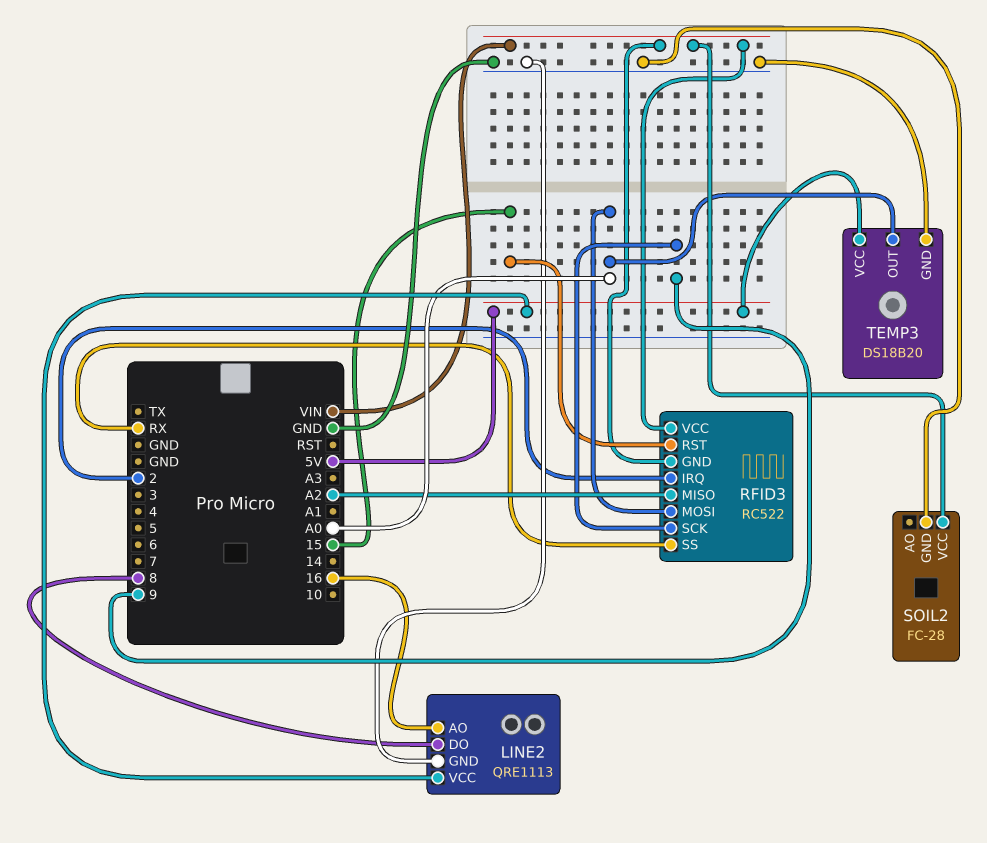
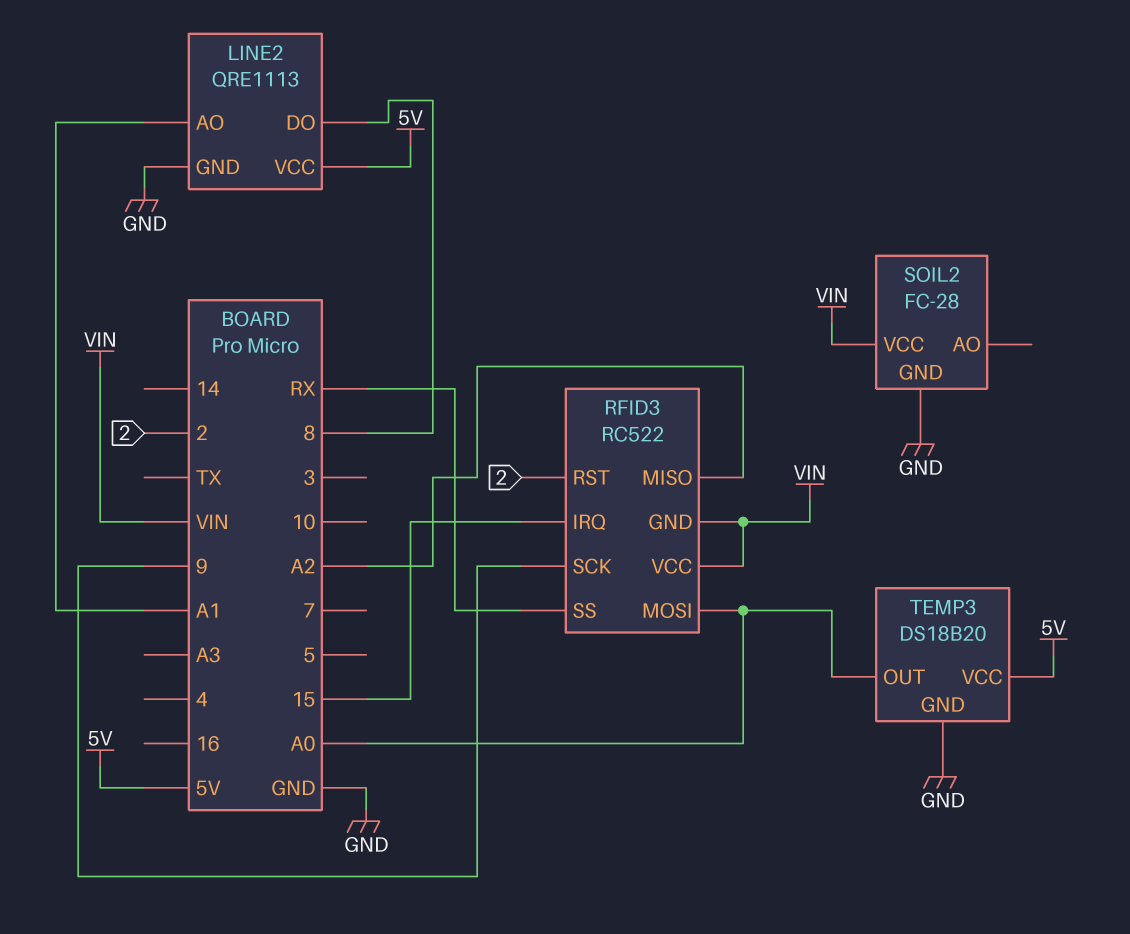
LINE2 pin AO: 16 -> A1
RFID3 pin IRQ: 2 -> 15
RFID3 pin RST: 15 -> 2

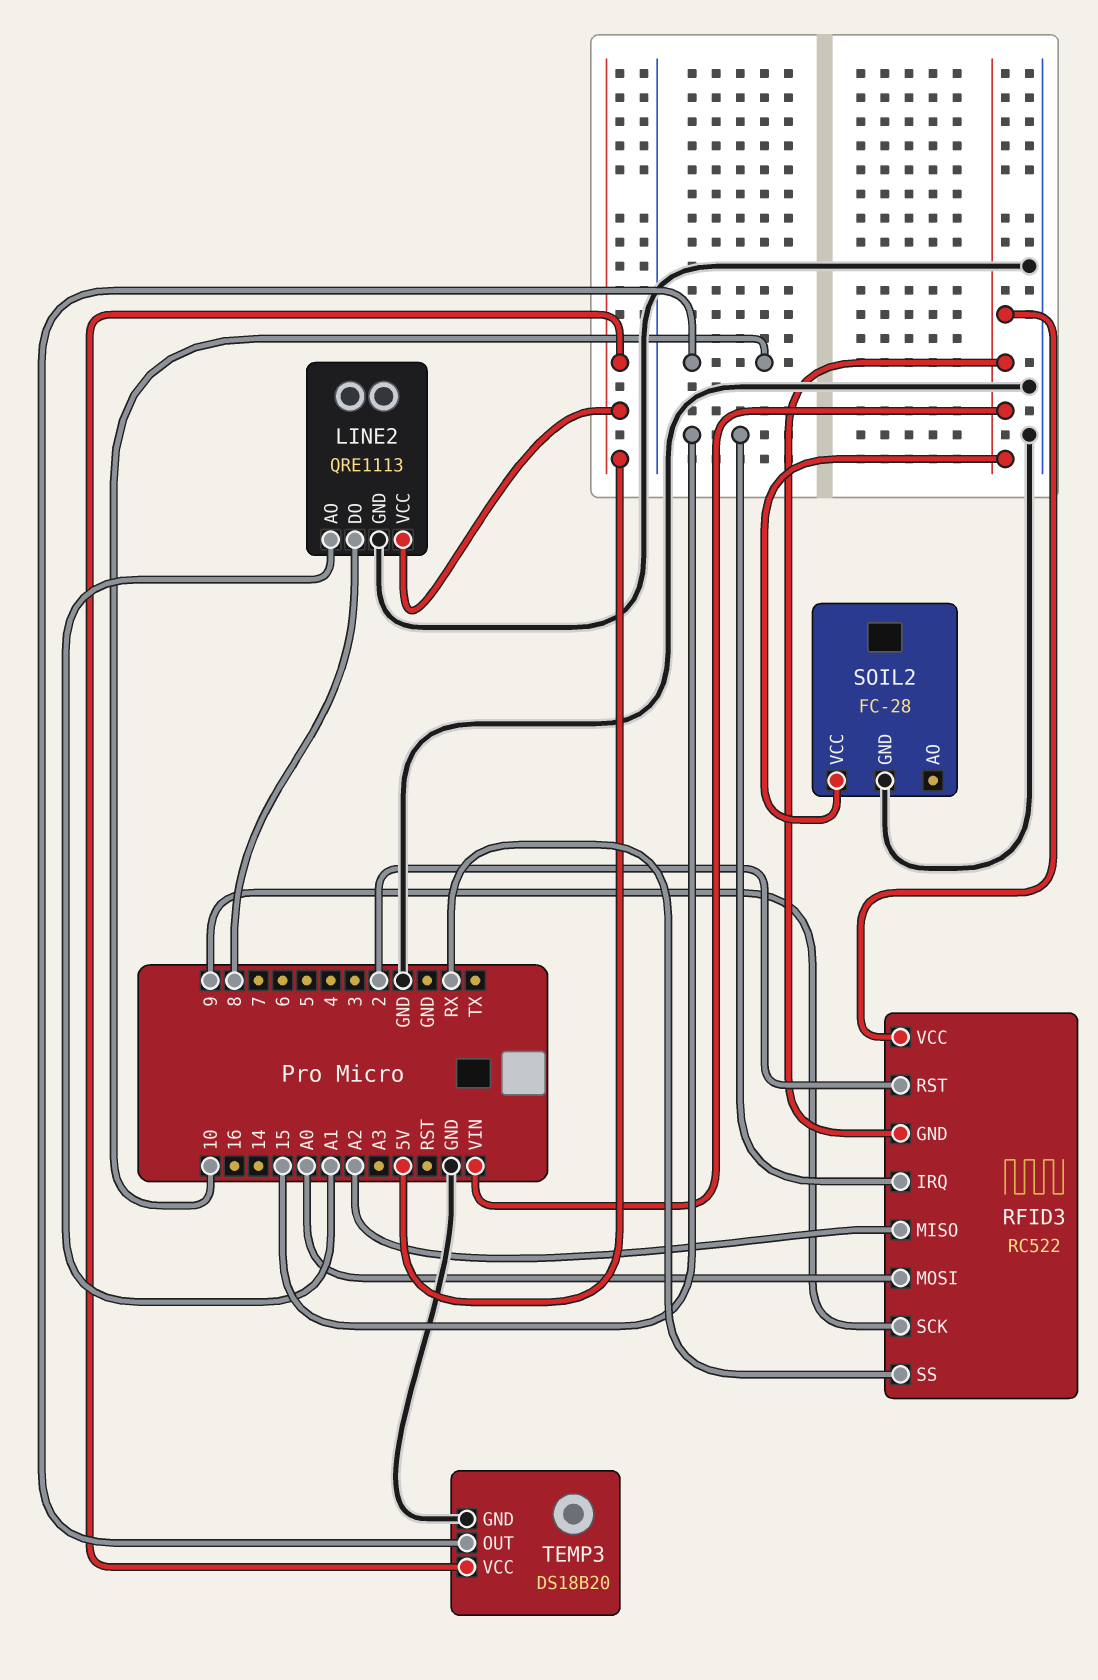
TEMP3 pin OUT: A0 -> 10

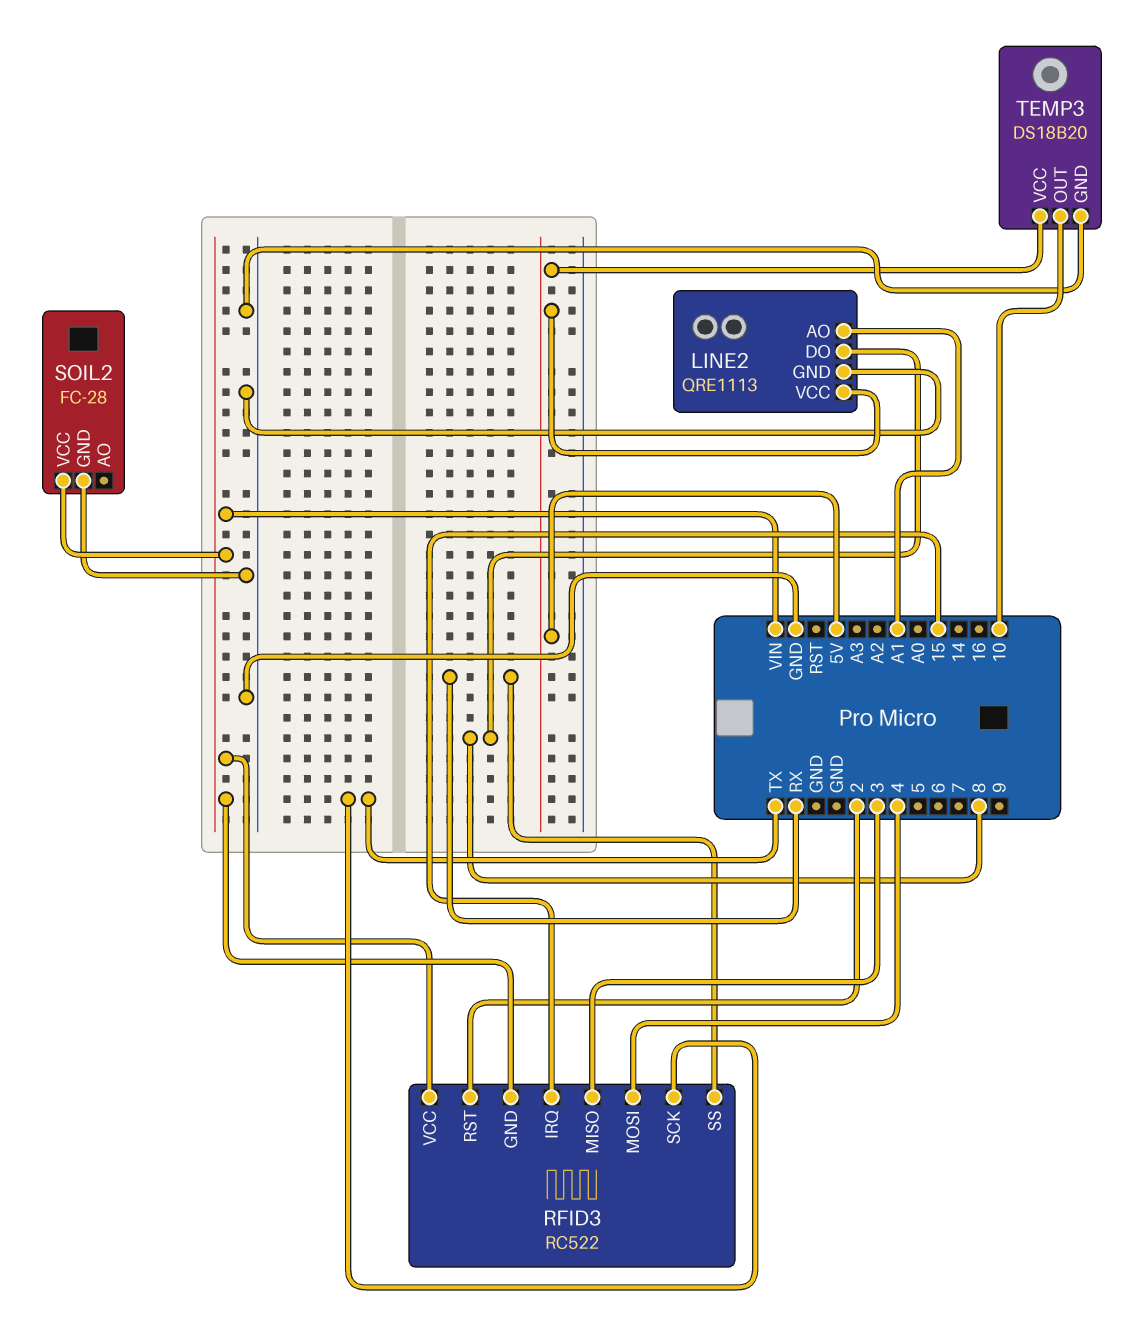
RFID3 pin MISO: A2 -> 3
RFID3 pin MOSI: A0 -> 4
RFID3 pin SCK: 9 -> TX

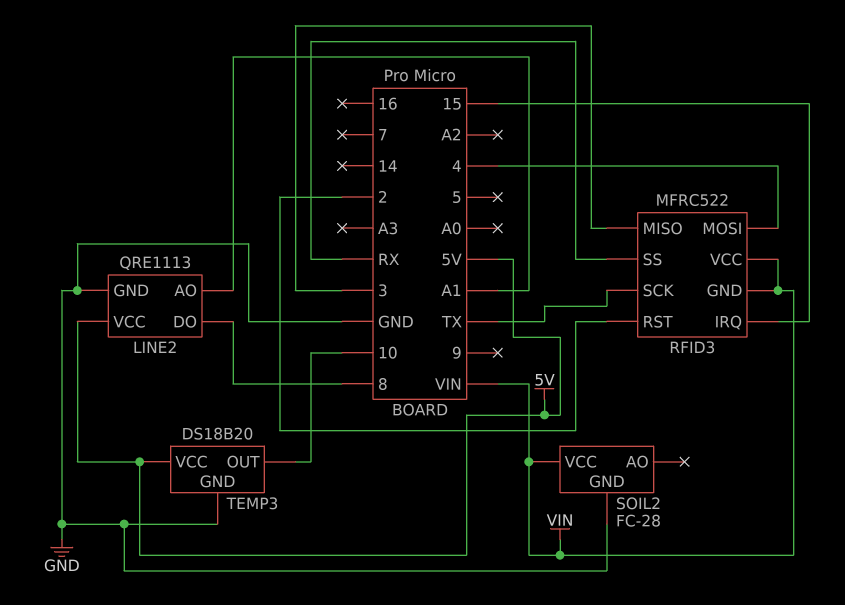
RFID3: RC522 -> MFRC522

